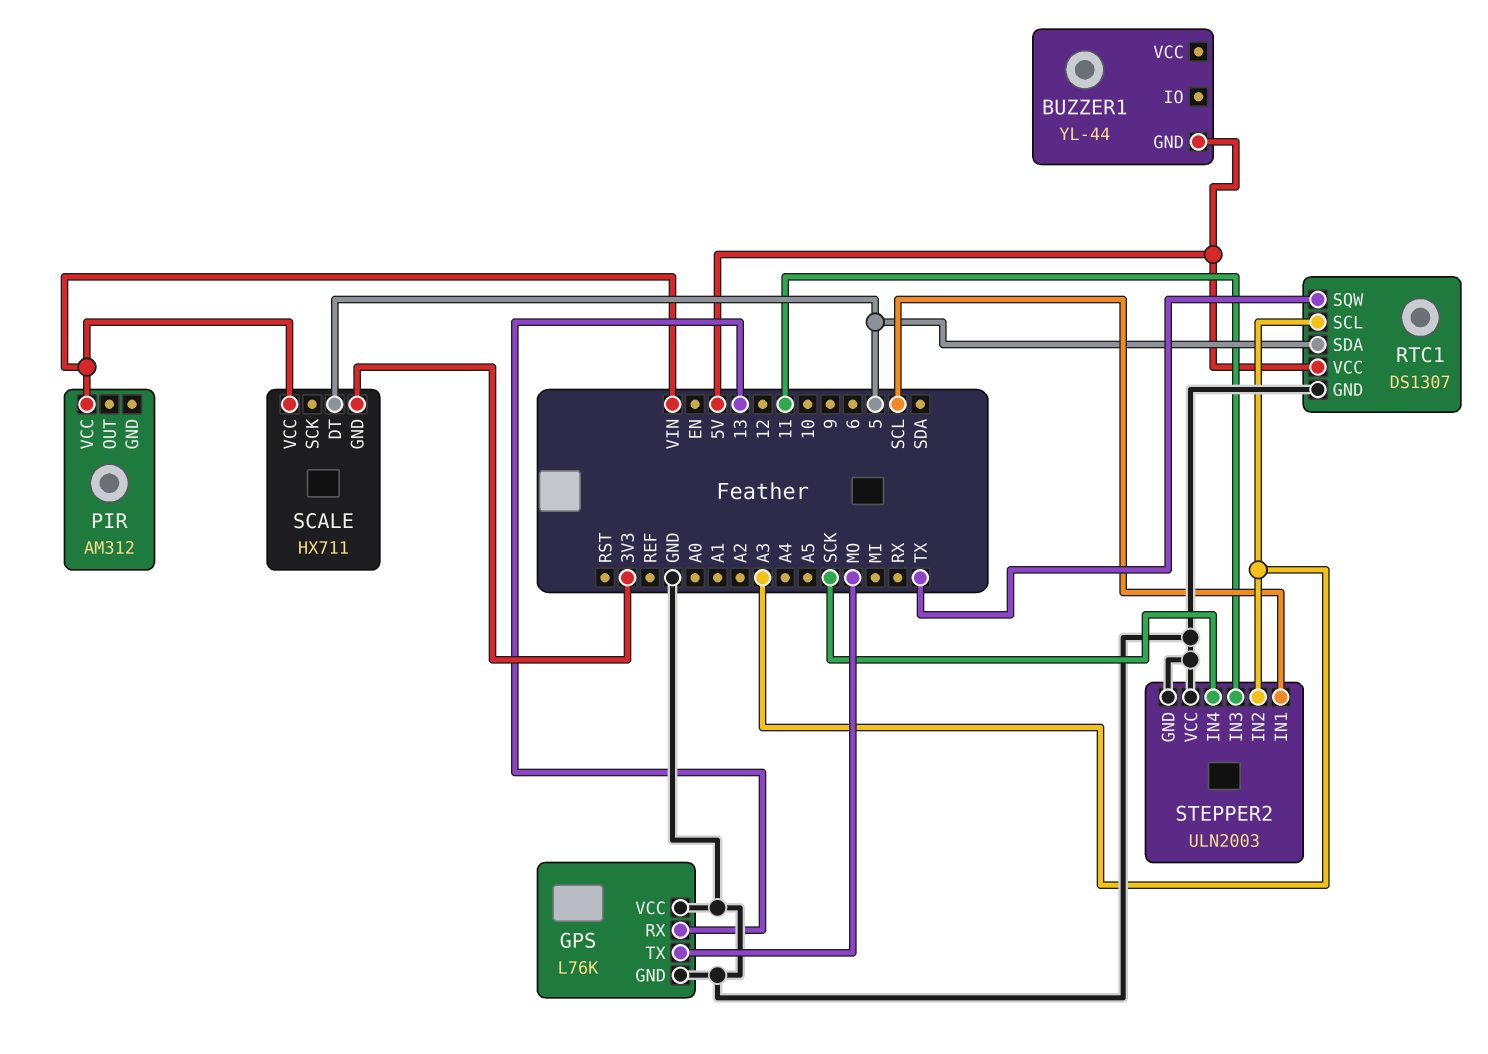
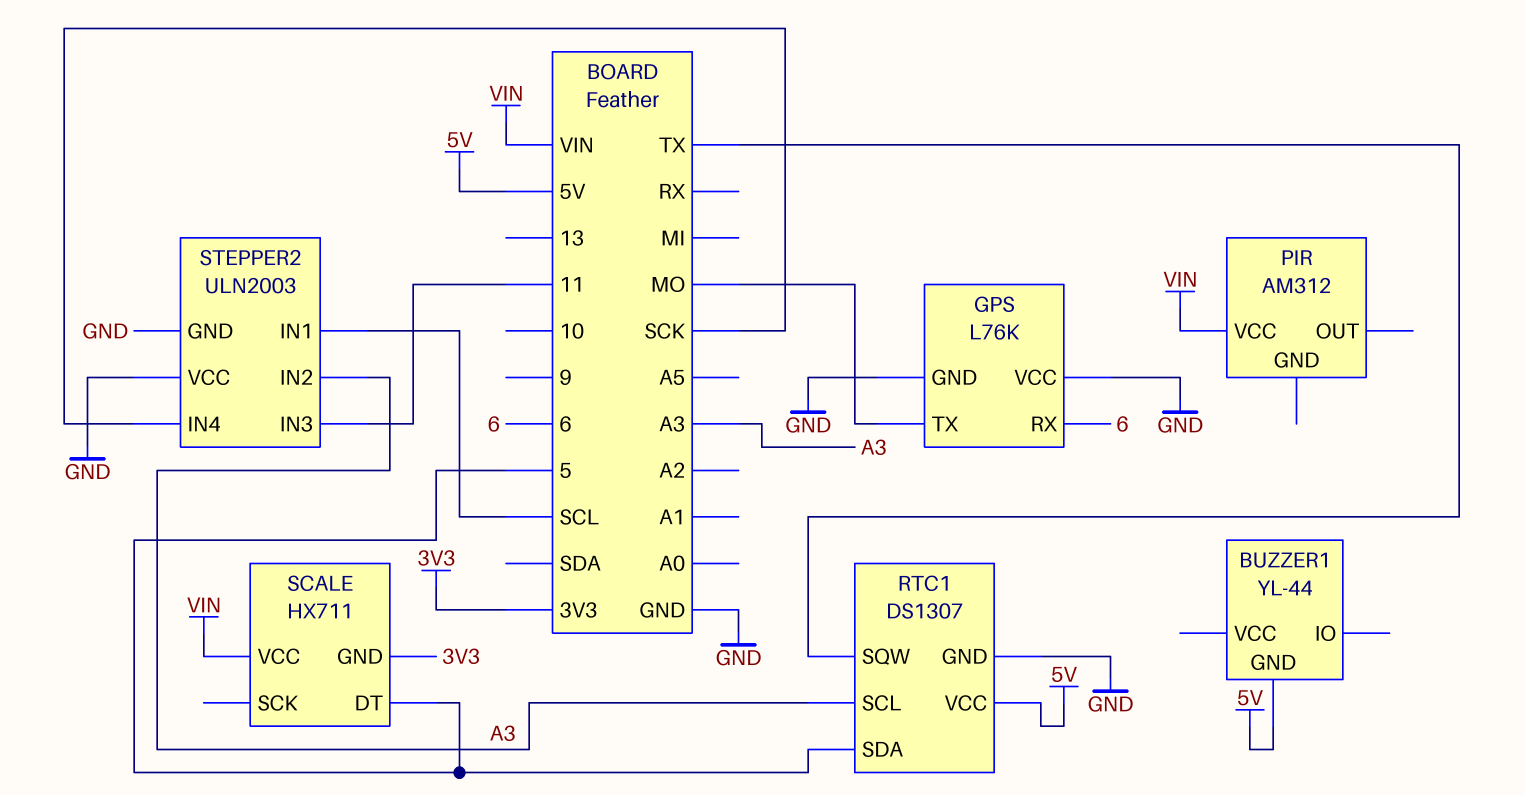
GPS pin RX: 13 -> 6

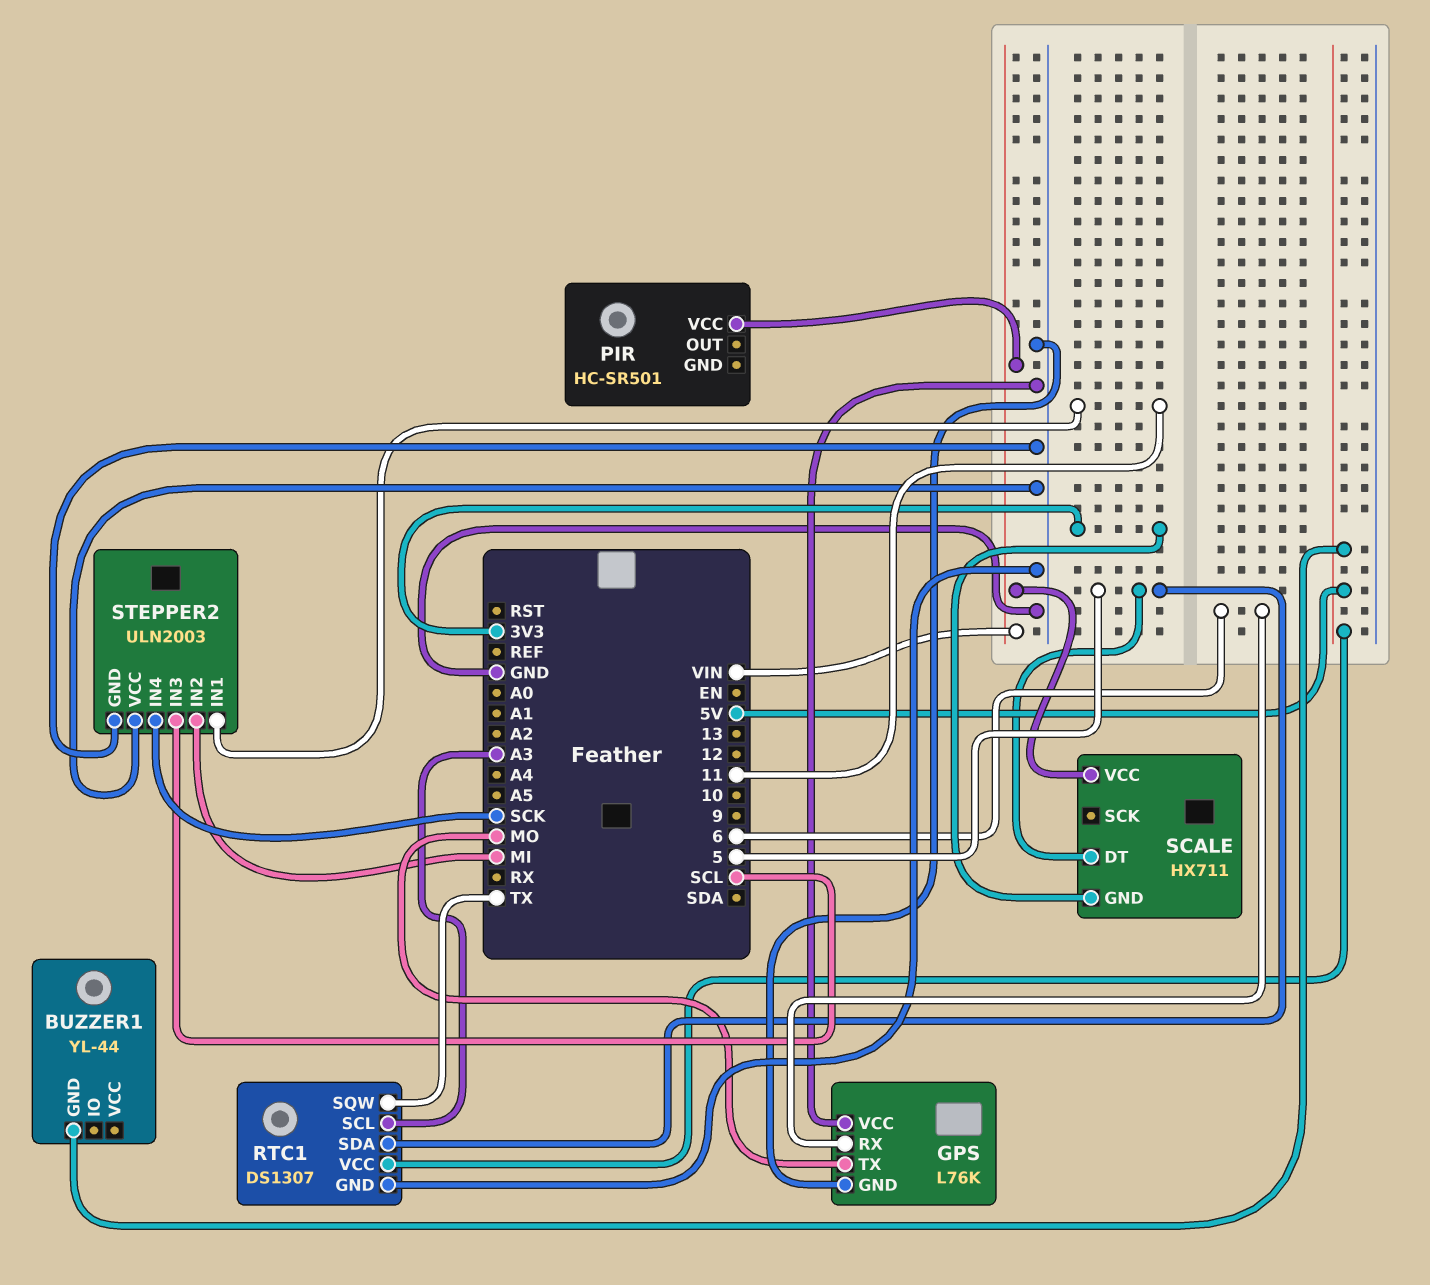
PIR: AM312 -> HC-SR501
STEPPER2 pin IN1: SCL -> 11
STEPPER2 pin IN2: A3 -> MI
STEPPER2 pin IN3: 11 -> SCL

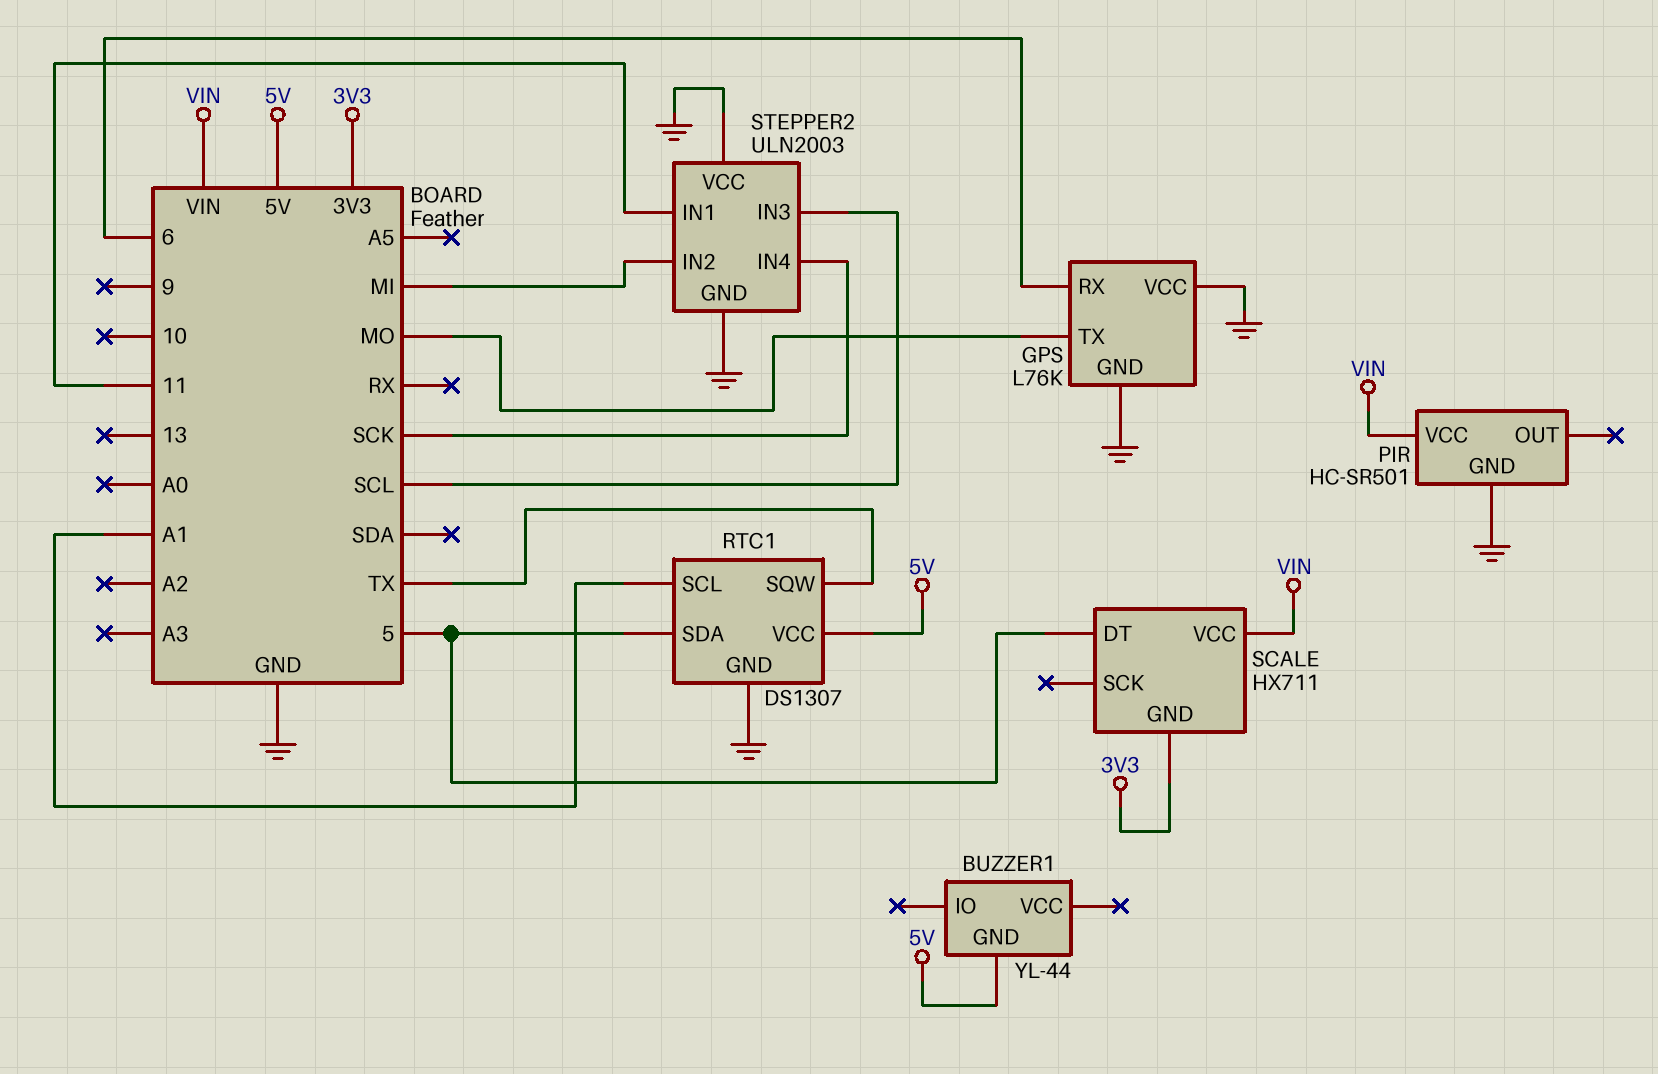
PIR pin GND: none -> GND
RTC1 pin SCL: A3 -> A1

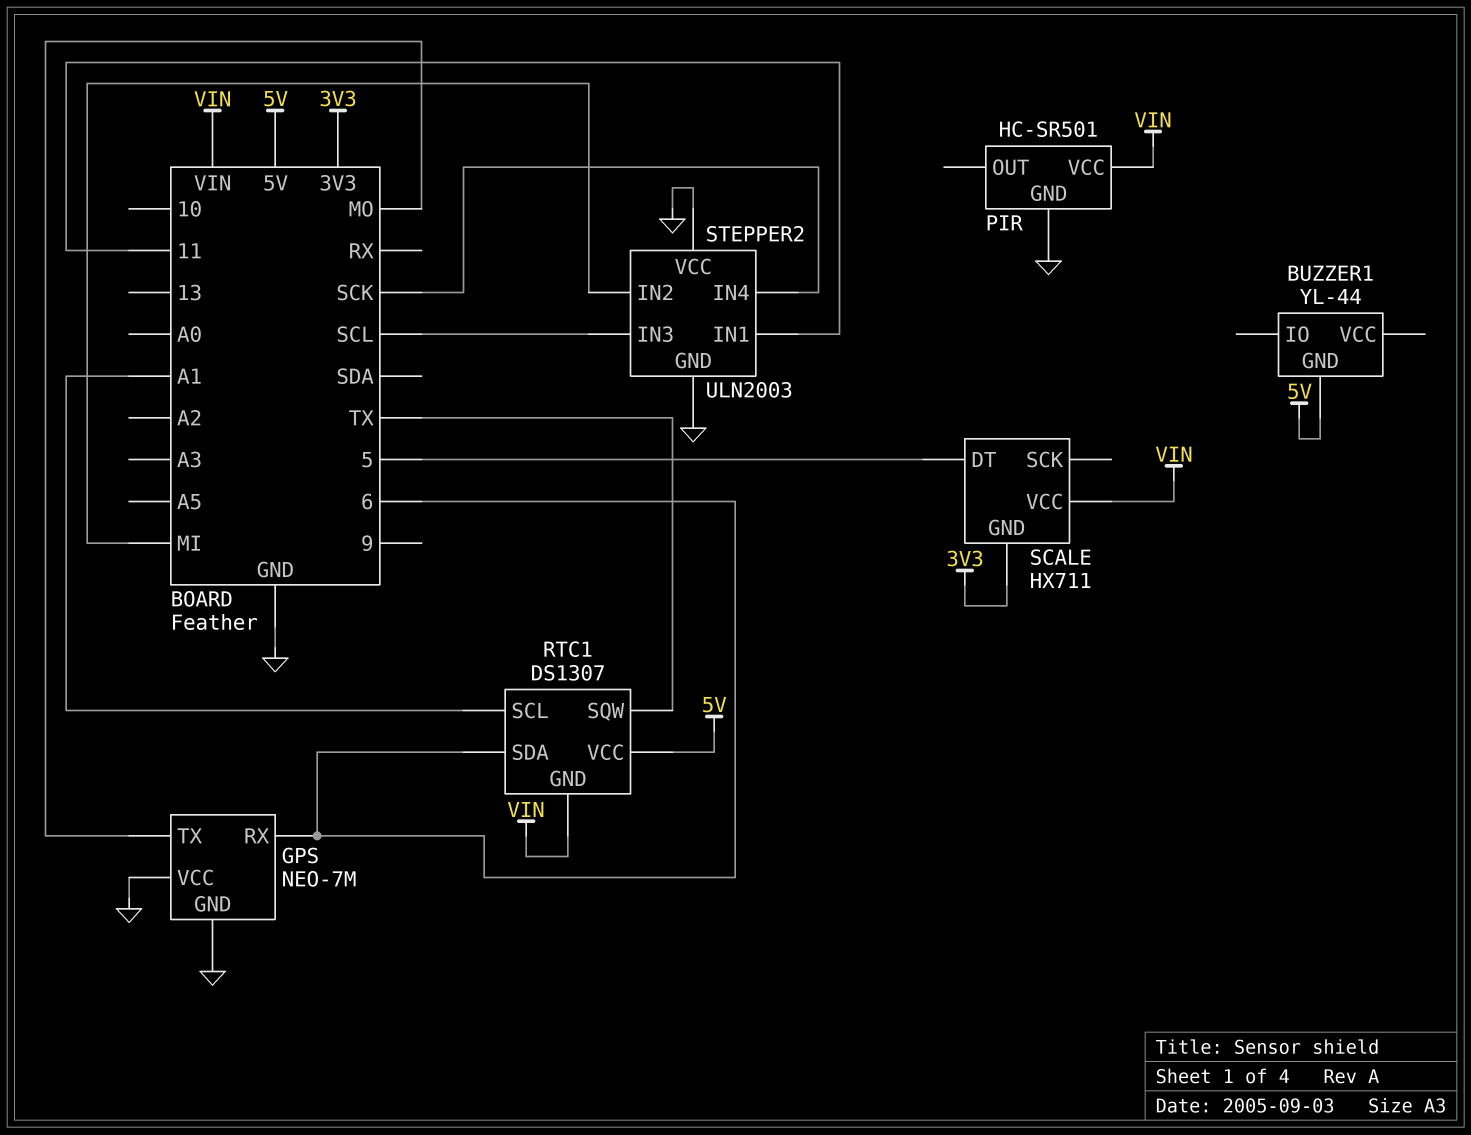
GPS: L76K -> NEO-7M
RTC1 pin GND: GND -> VIN
RTC1 pin SDA: 5 -> 6

